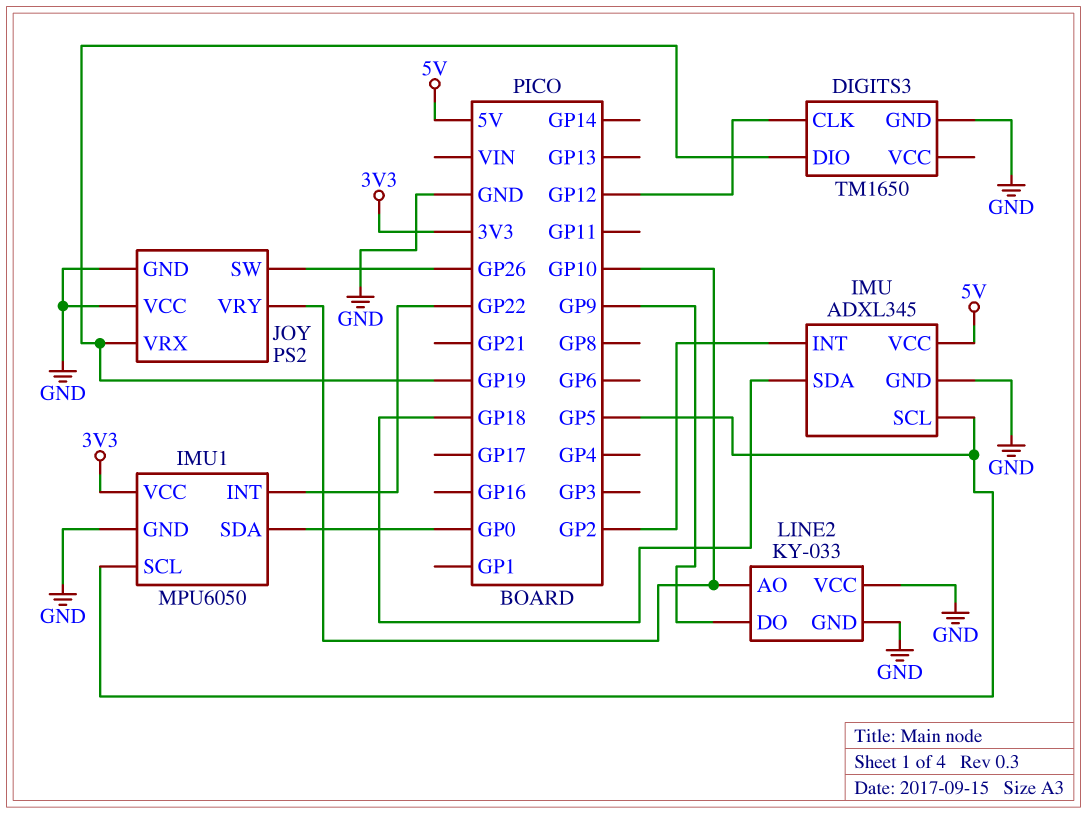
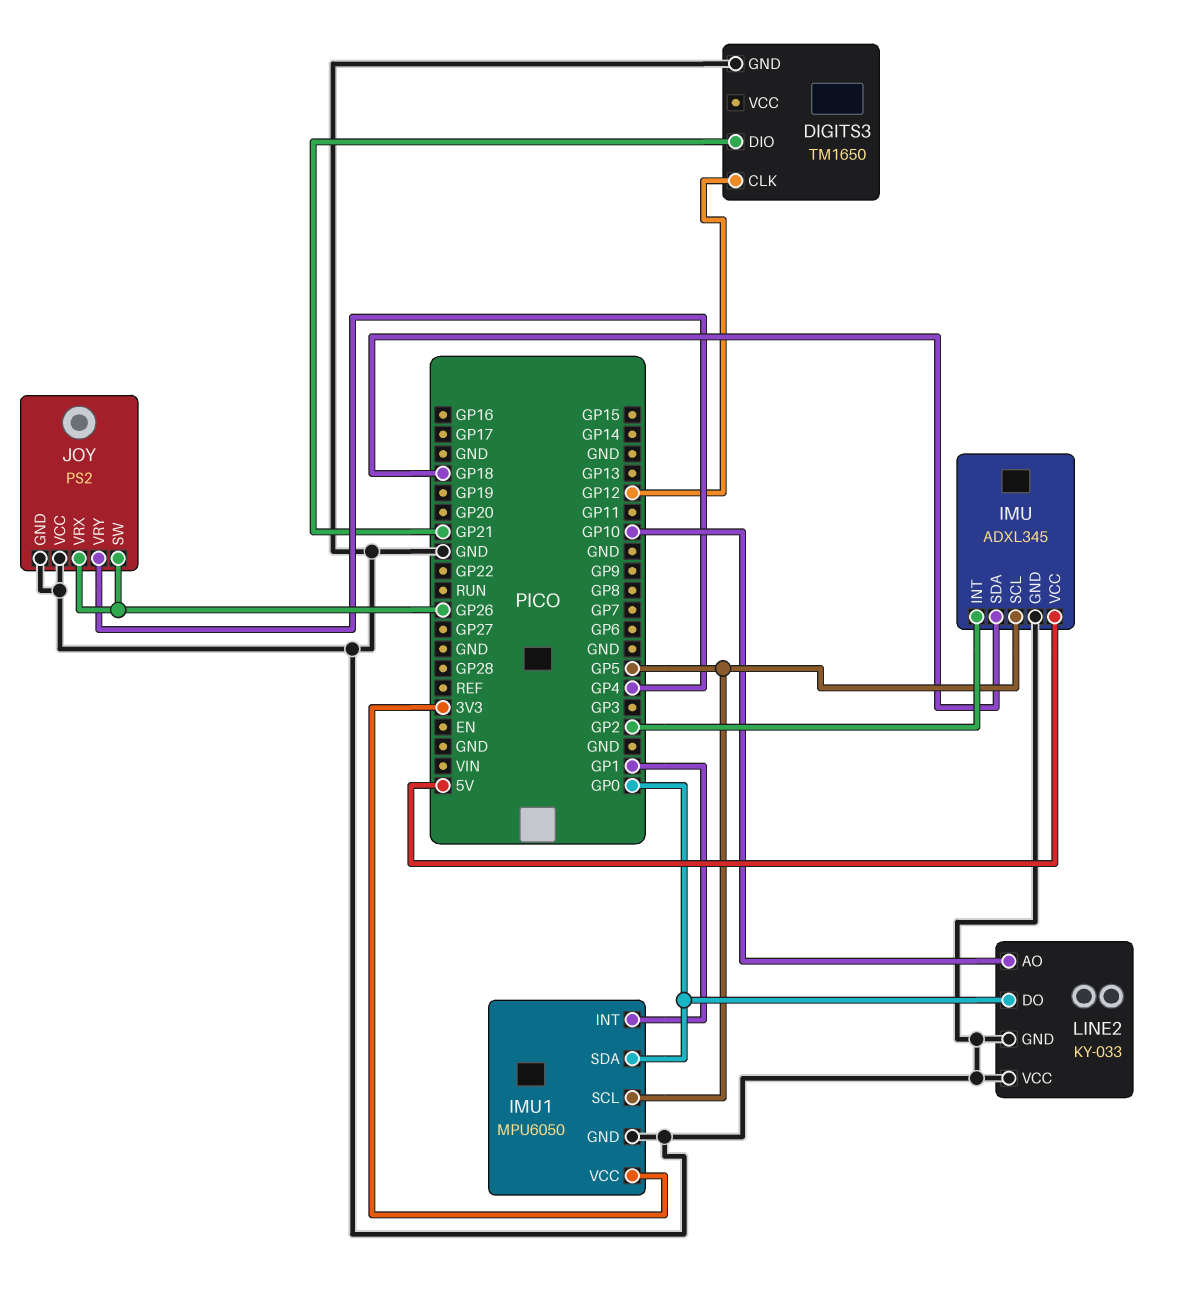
DIGITS3 pin DIO: GP19 -> GP21
IMU1 pin INT: GP22 -> GP1
JOY pin VRX: GP19 -> GP26
JOY pin VRY: GP10 -> GP4
LINE2 pin DO: GP9 -> GP0

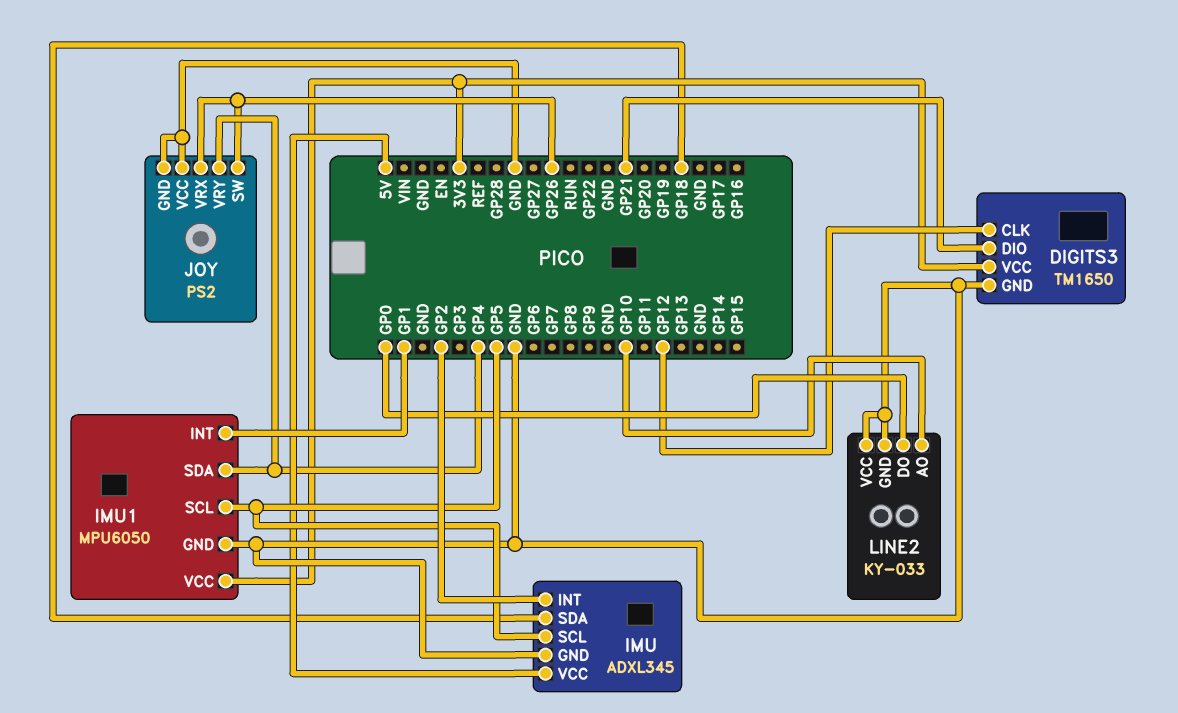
DIGITS3 pin VCC: none -> 3V3
IMU1 pin SDA: GP0 -> GP4

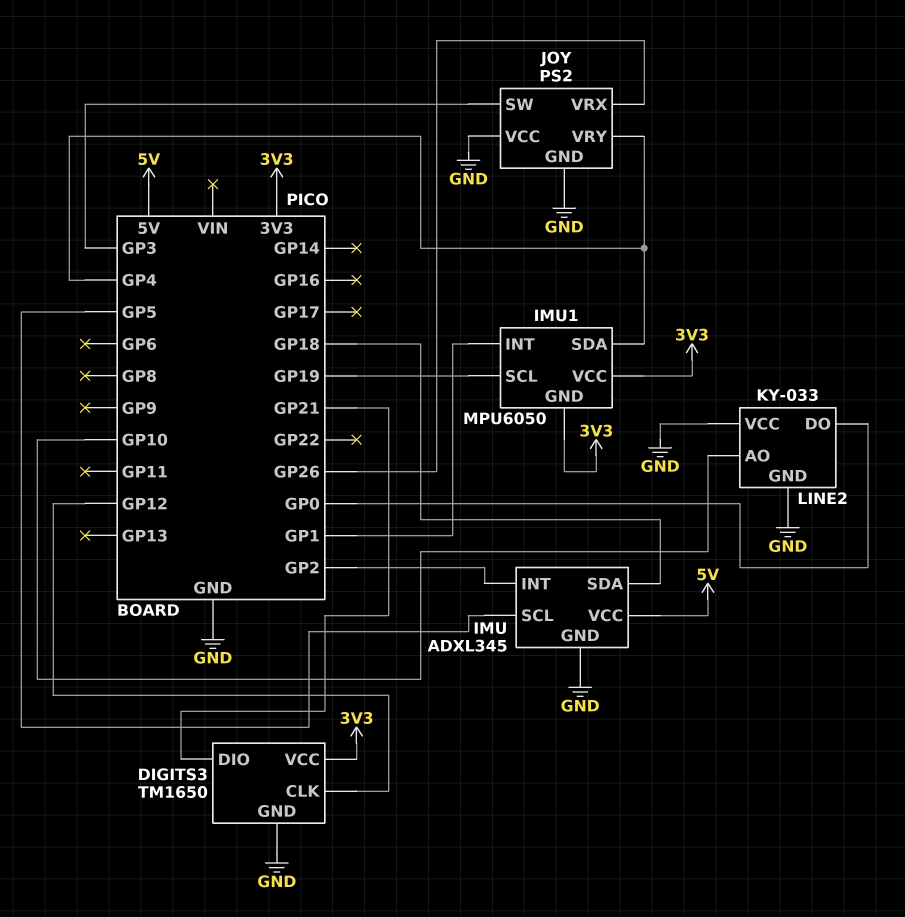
IMU1 pin GND: GND -> 3V3
IMU1 pin SCL: GP5 -> GP19
JOY pin SW: GP26 -> GP3

